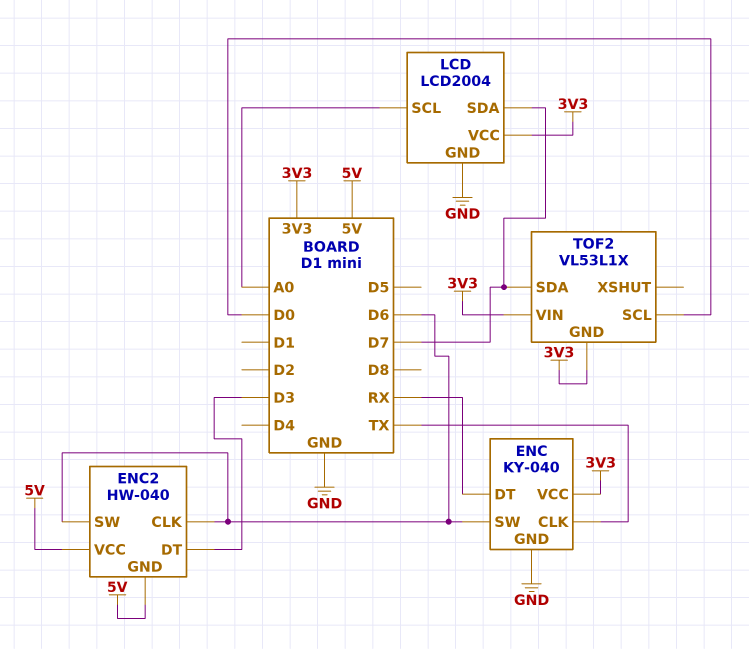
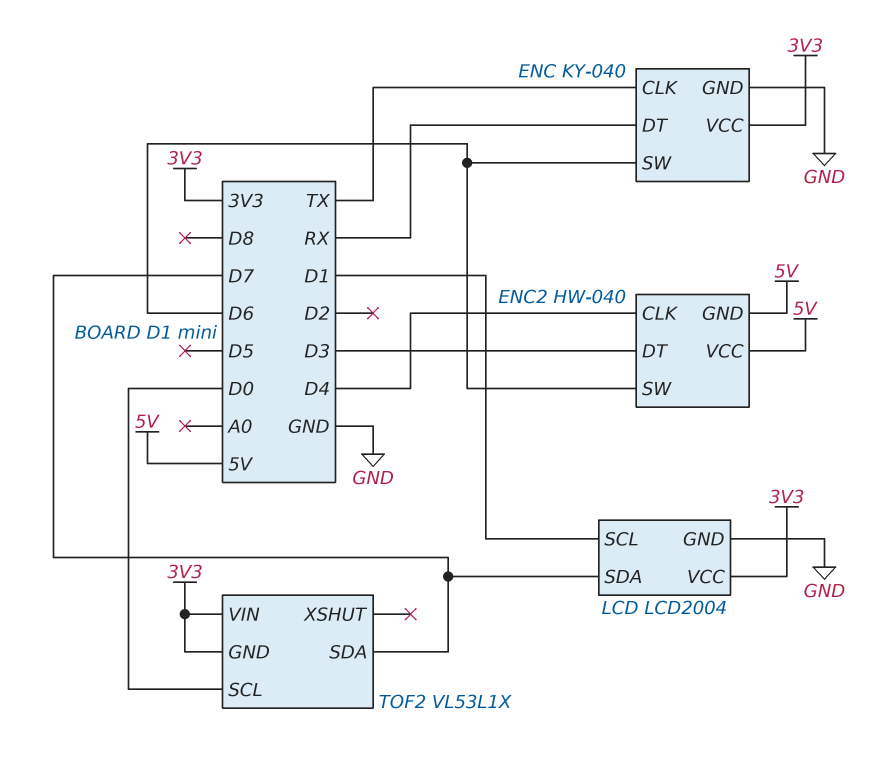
ENC2 pin CLK: D6 -> D4
LCD pin SCL: A0 -> D1

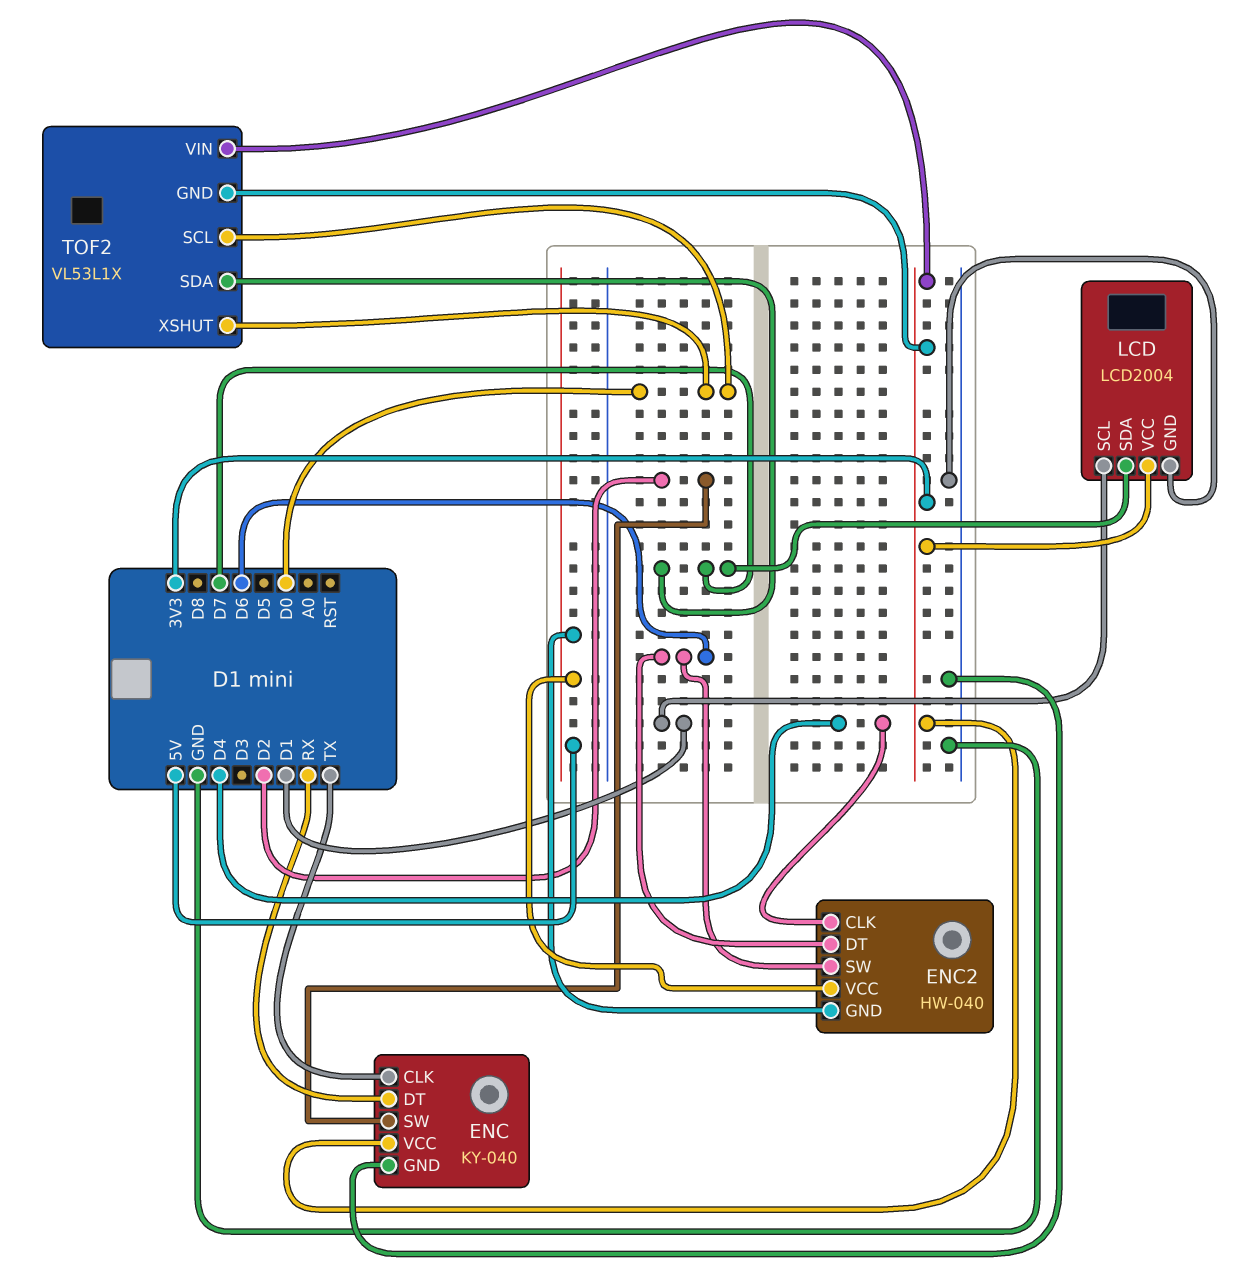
ENC pin SW: D6 -> D2
ENC2 pin DT: D3 -> D6
TOF2 pin XSHUT: none -> D0

